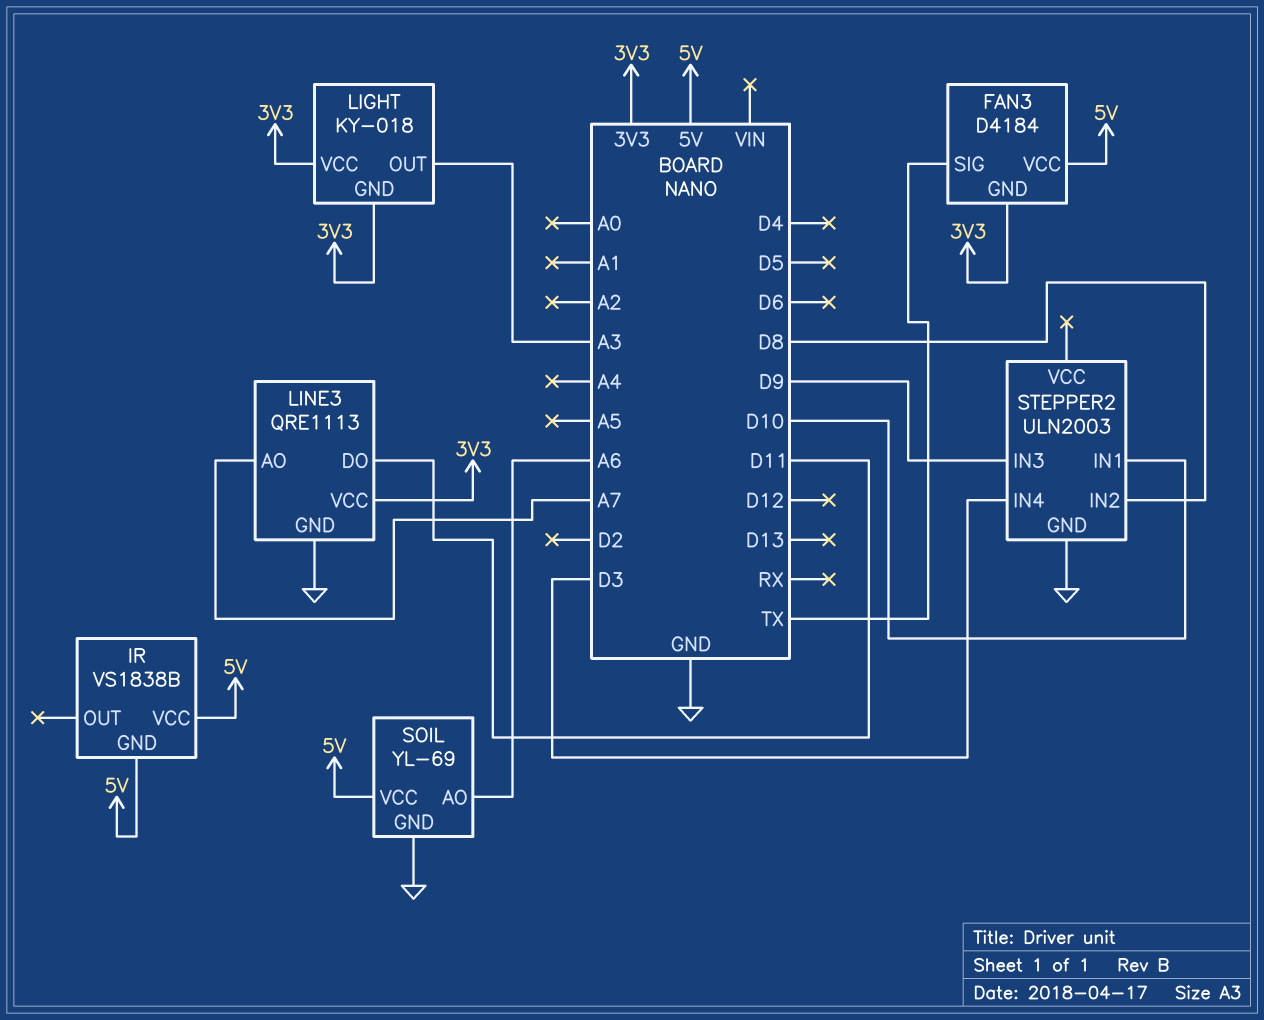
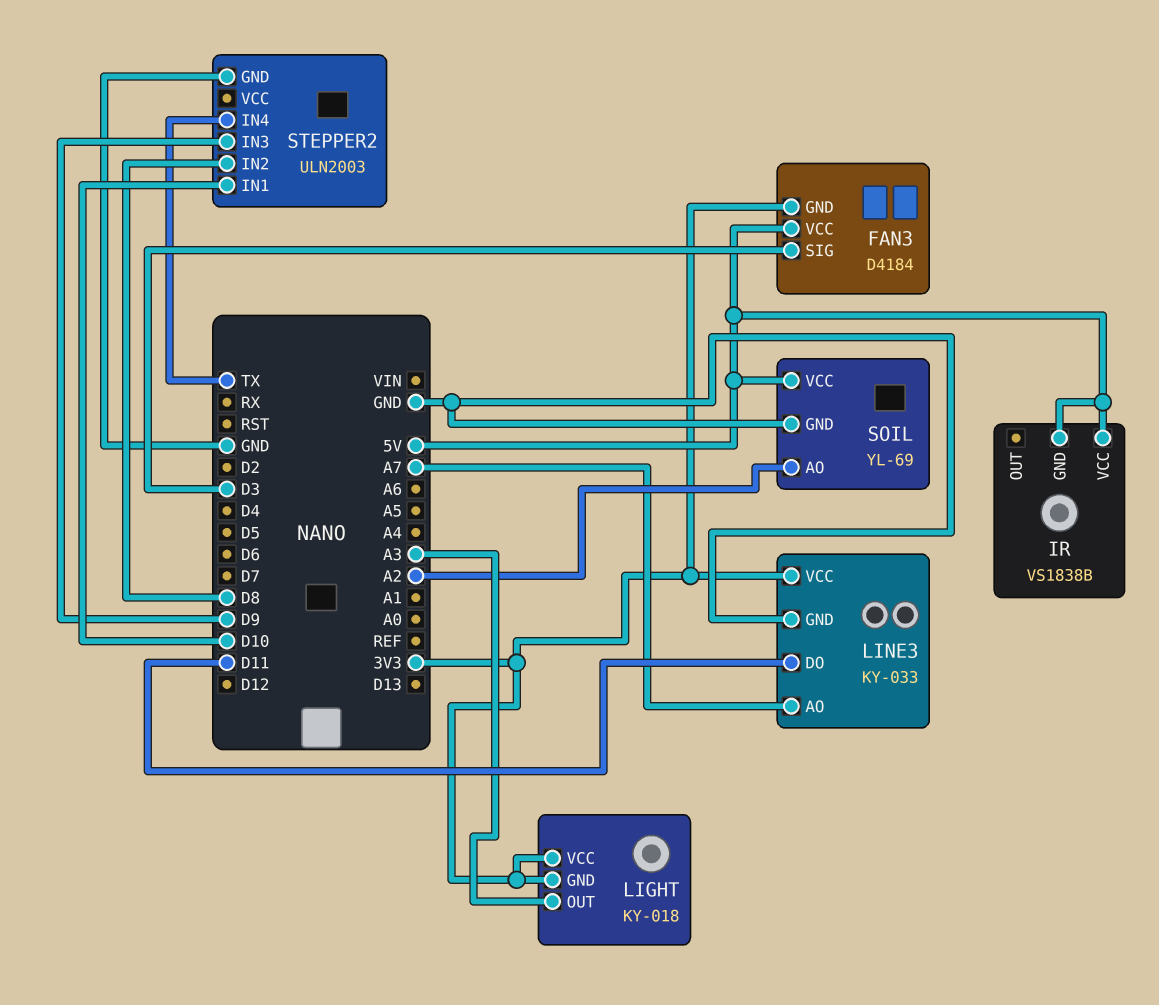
FAN3 pin SIG: TX -> D3
LINE3: QRE1113 -> KY-033
SOIL pin AO: A6 -> A2
STEPPER2 pin IN4: D3 -> TX

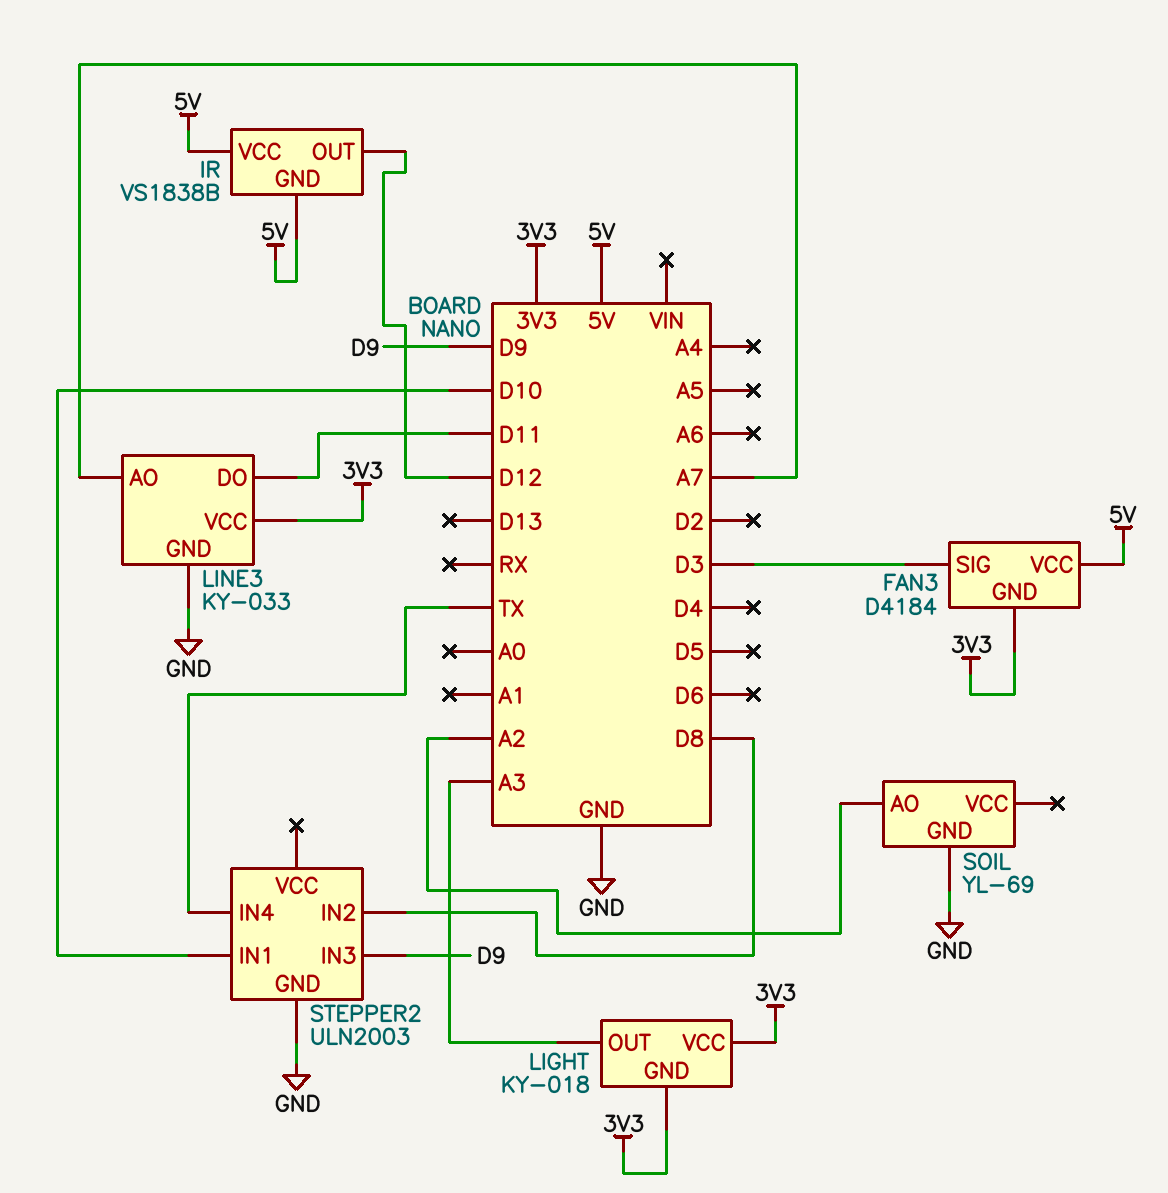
IR pin OUT: none -> D12
SOIL pin VCC: 5V -> none

